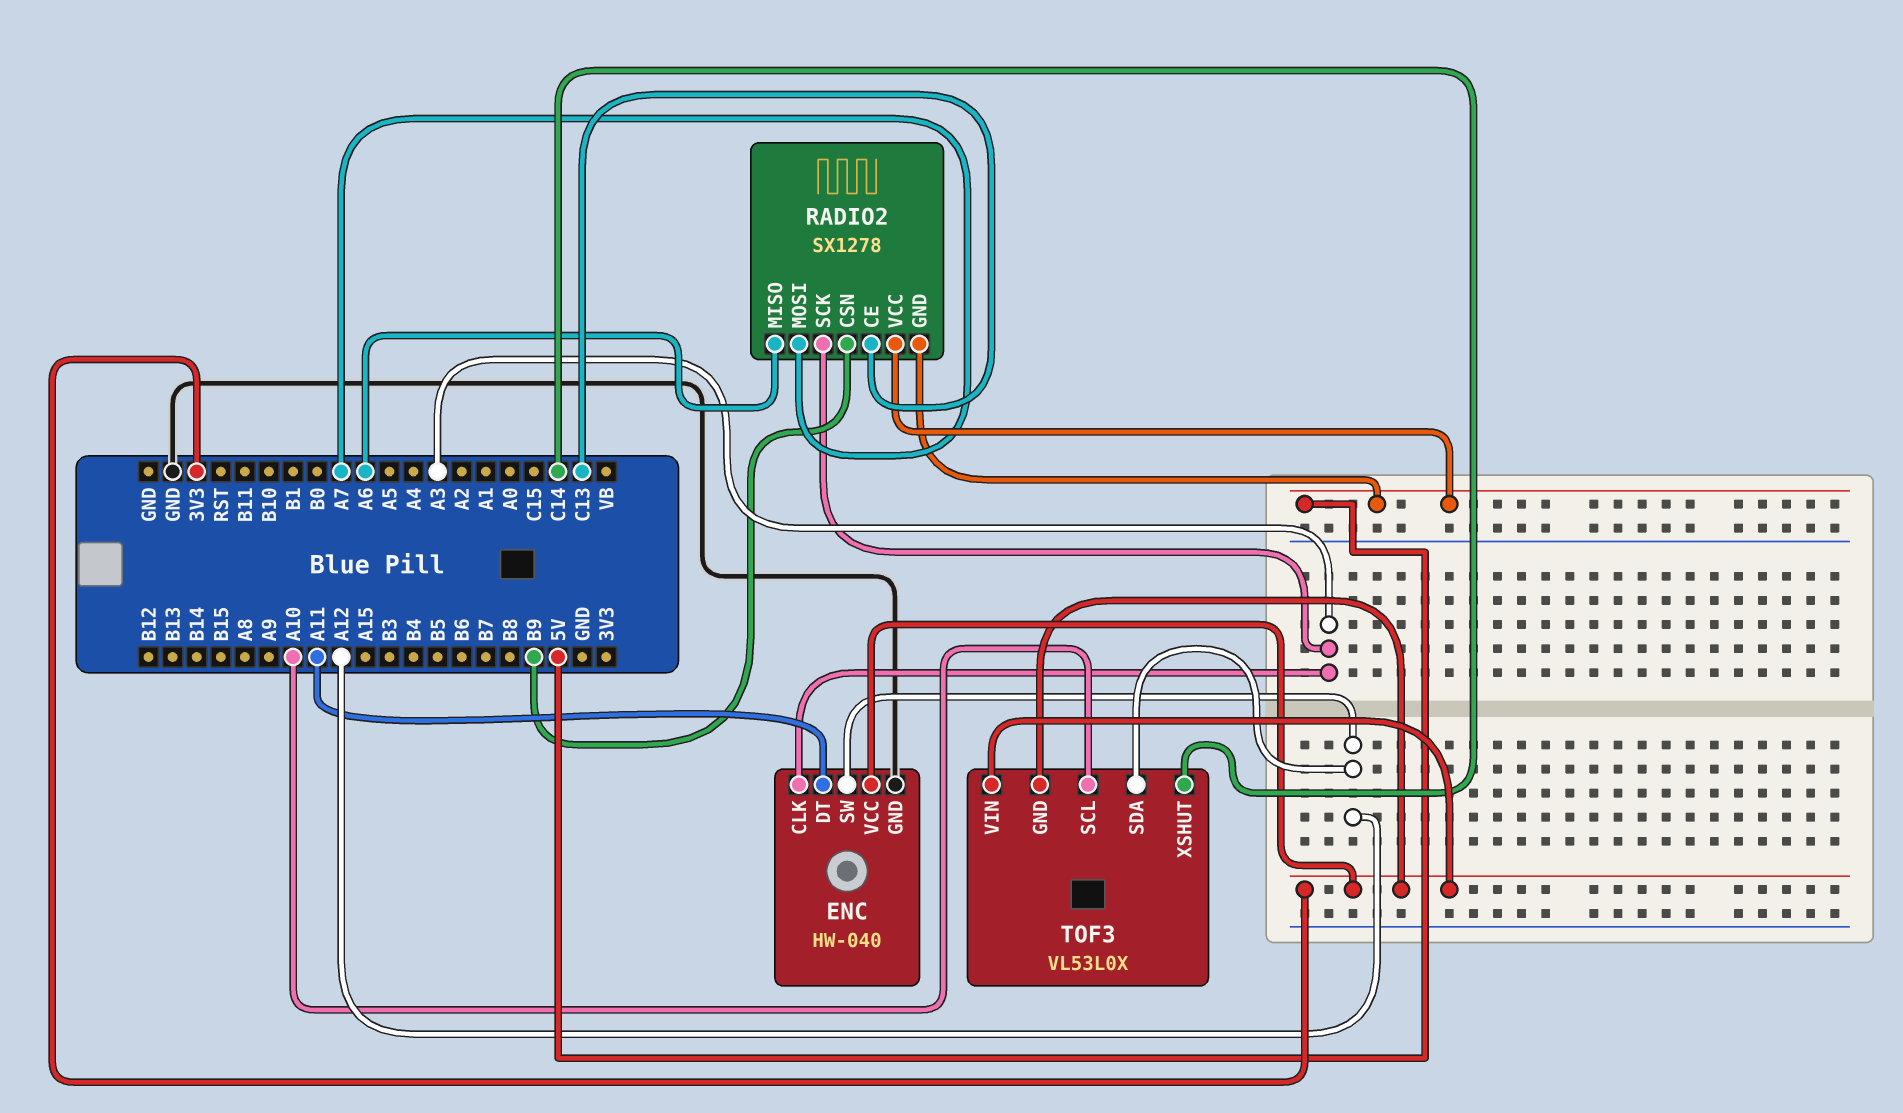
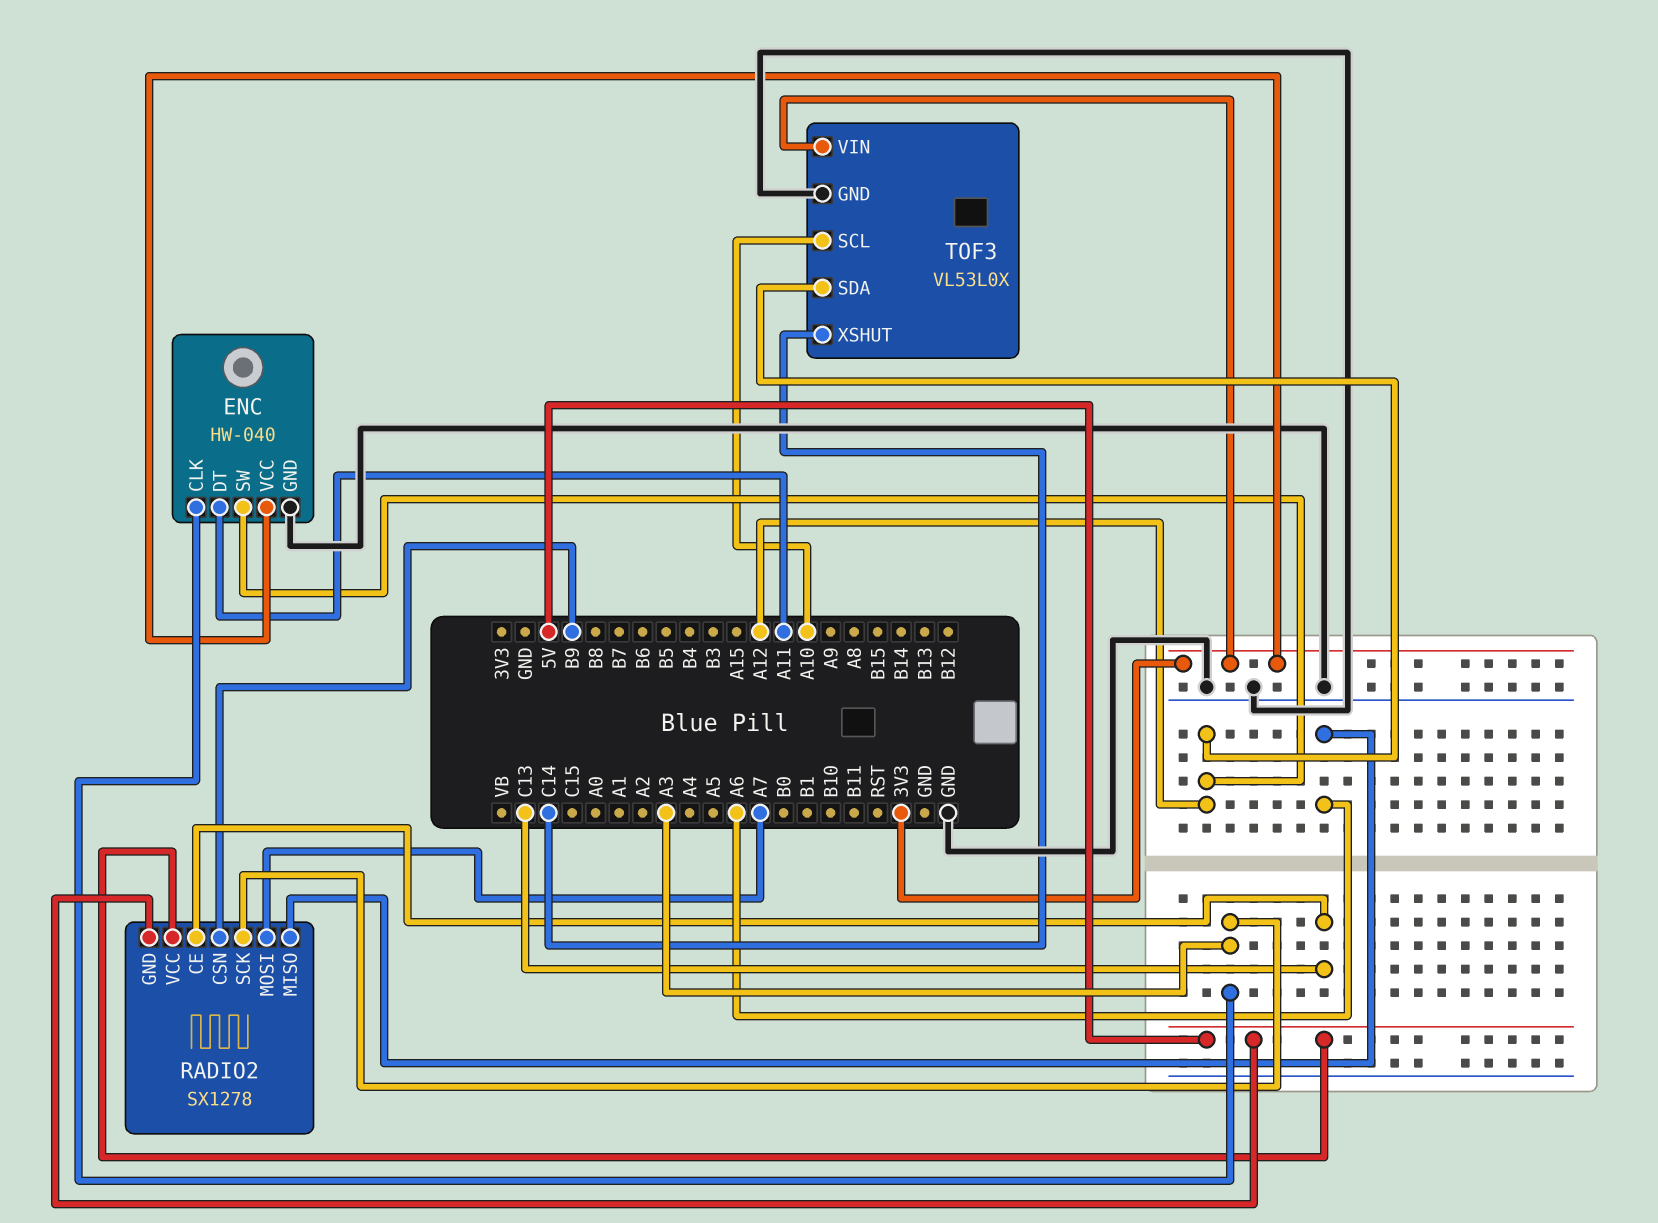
TOF3 pin GND: 3V3 -> GND

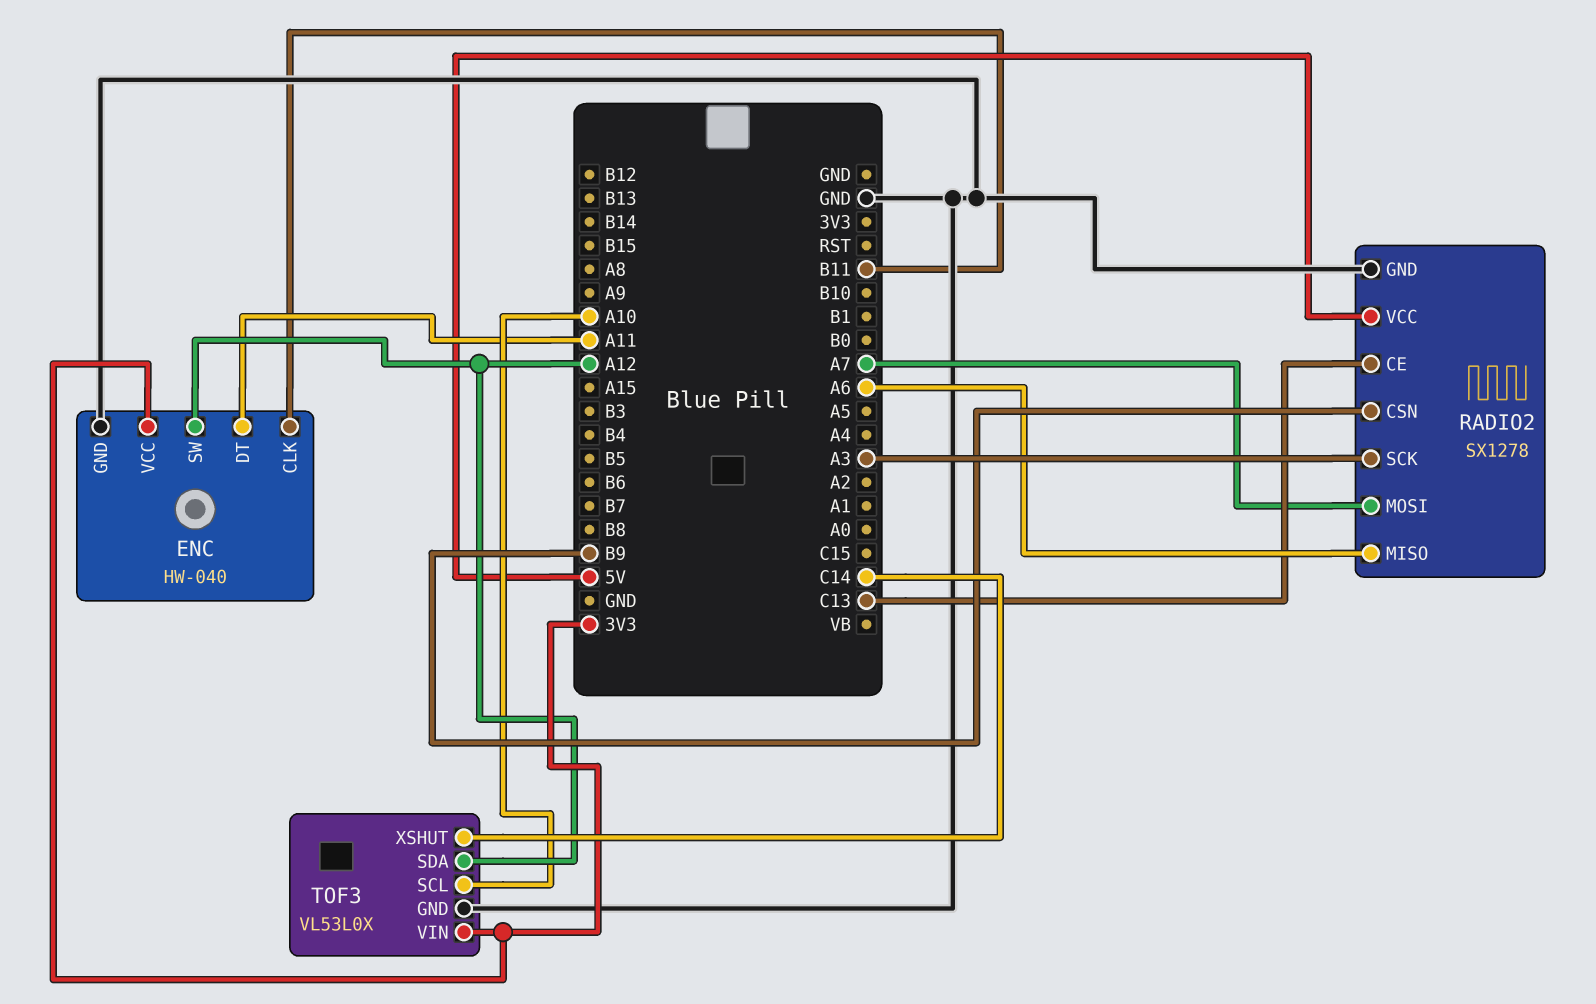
ENC pin CLK: A3 -> B11
RADIO2 pin GND: 5V -> GND

